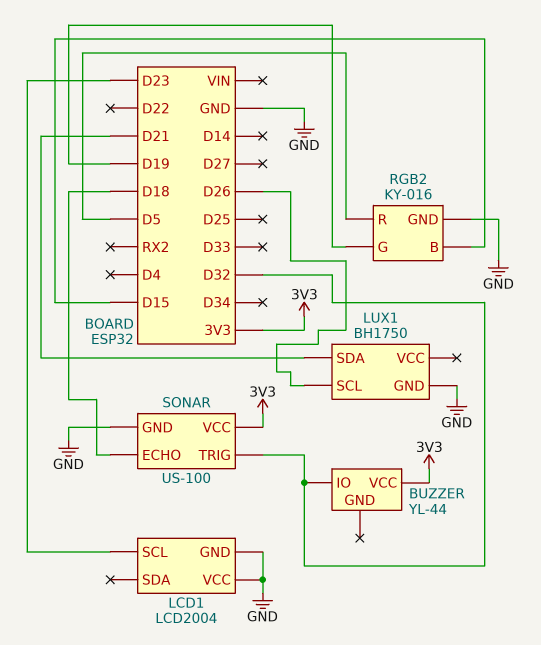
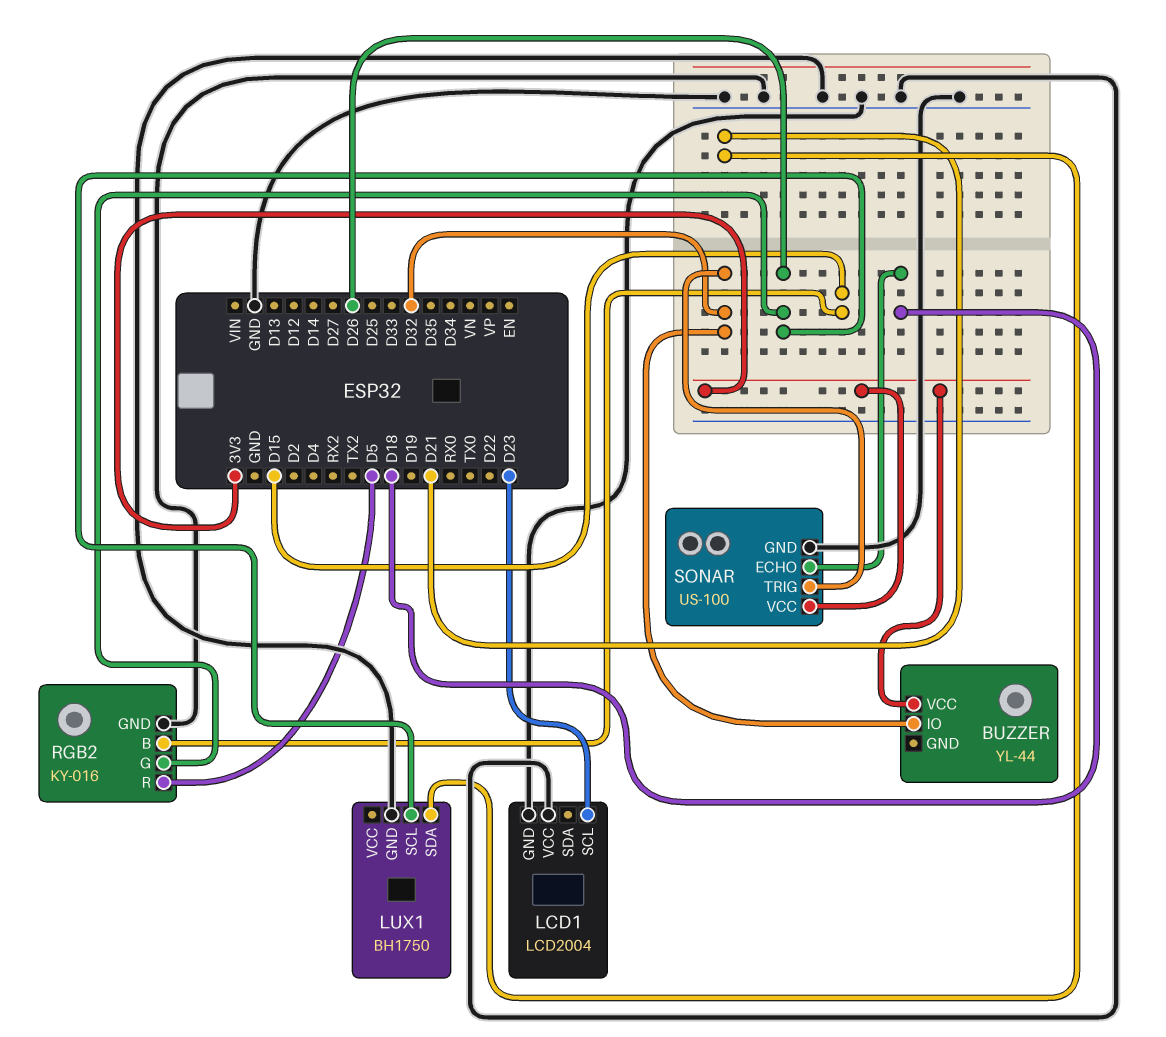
RGB2 pin G: D19 -> D26

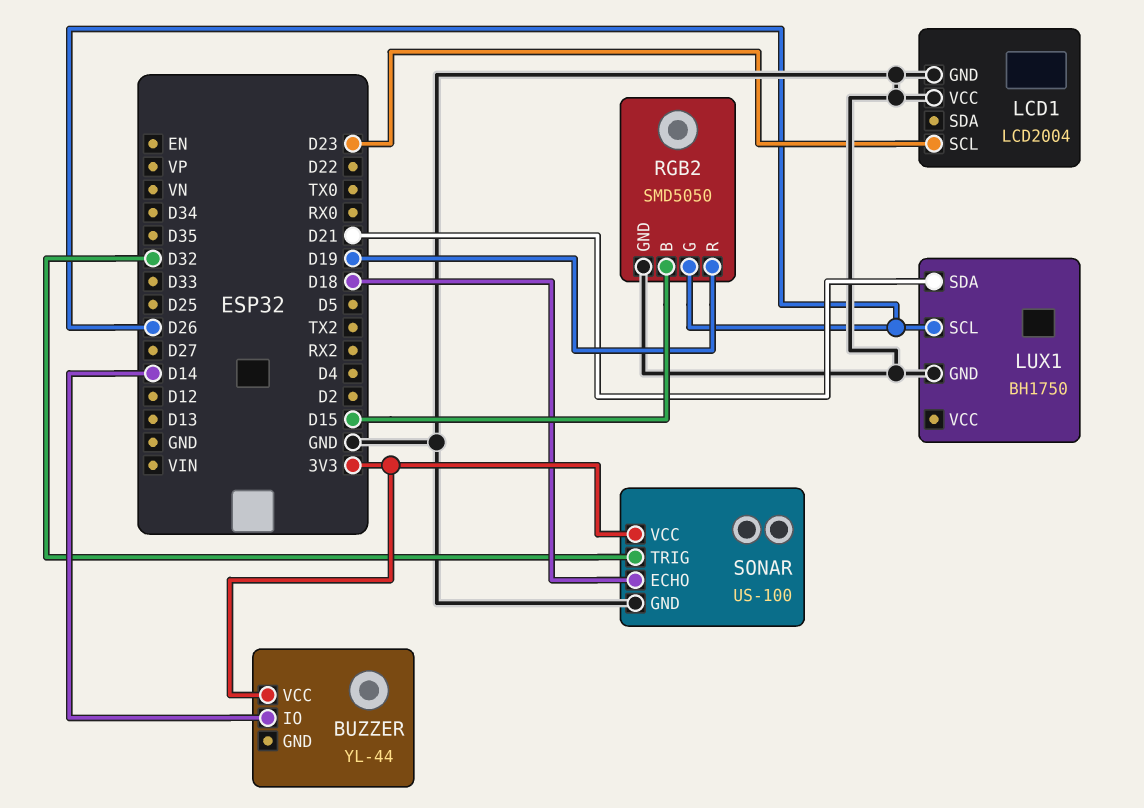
BUZZER pin IO: D32 -> D14
RGB2: KY-016 -> SMD5050
RGB2 pin R: D5 -> D19

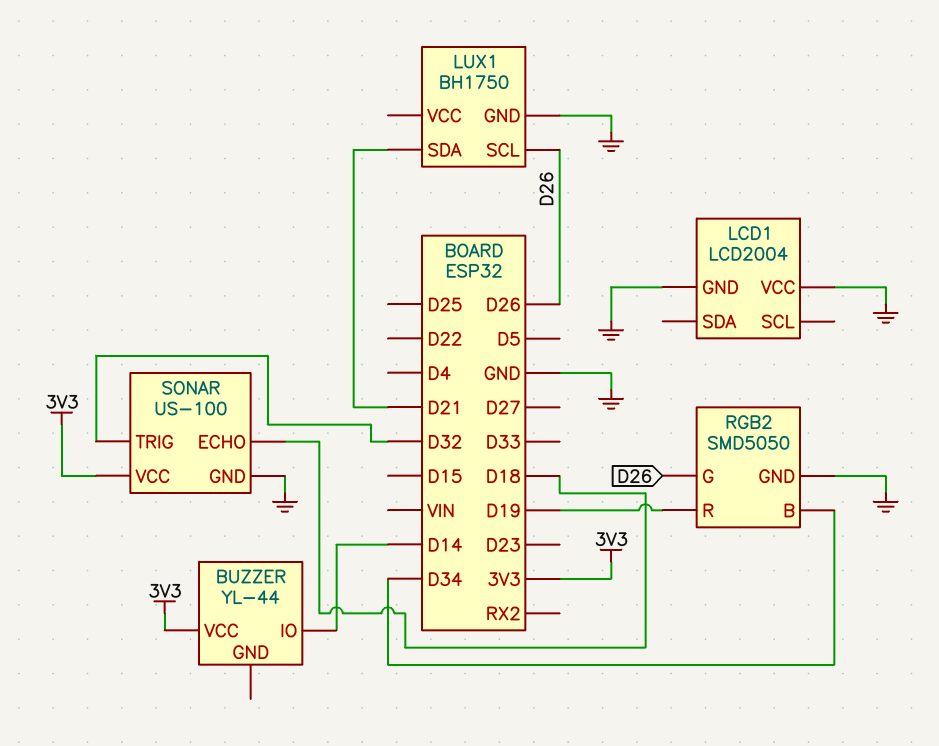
LCD1 pin SCL: D23 -> none
RGB2 pin B: D15 -> D34

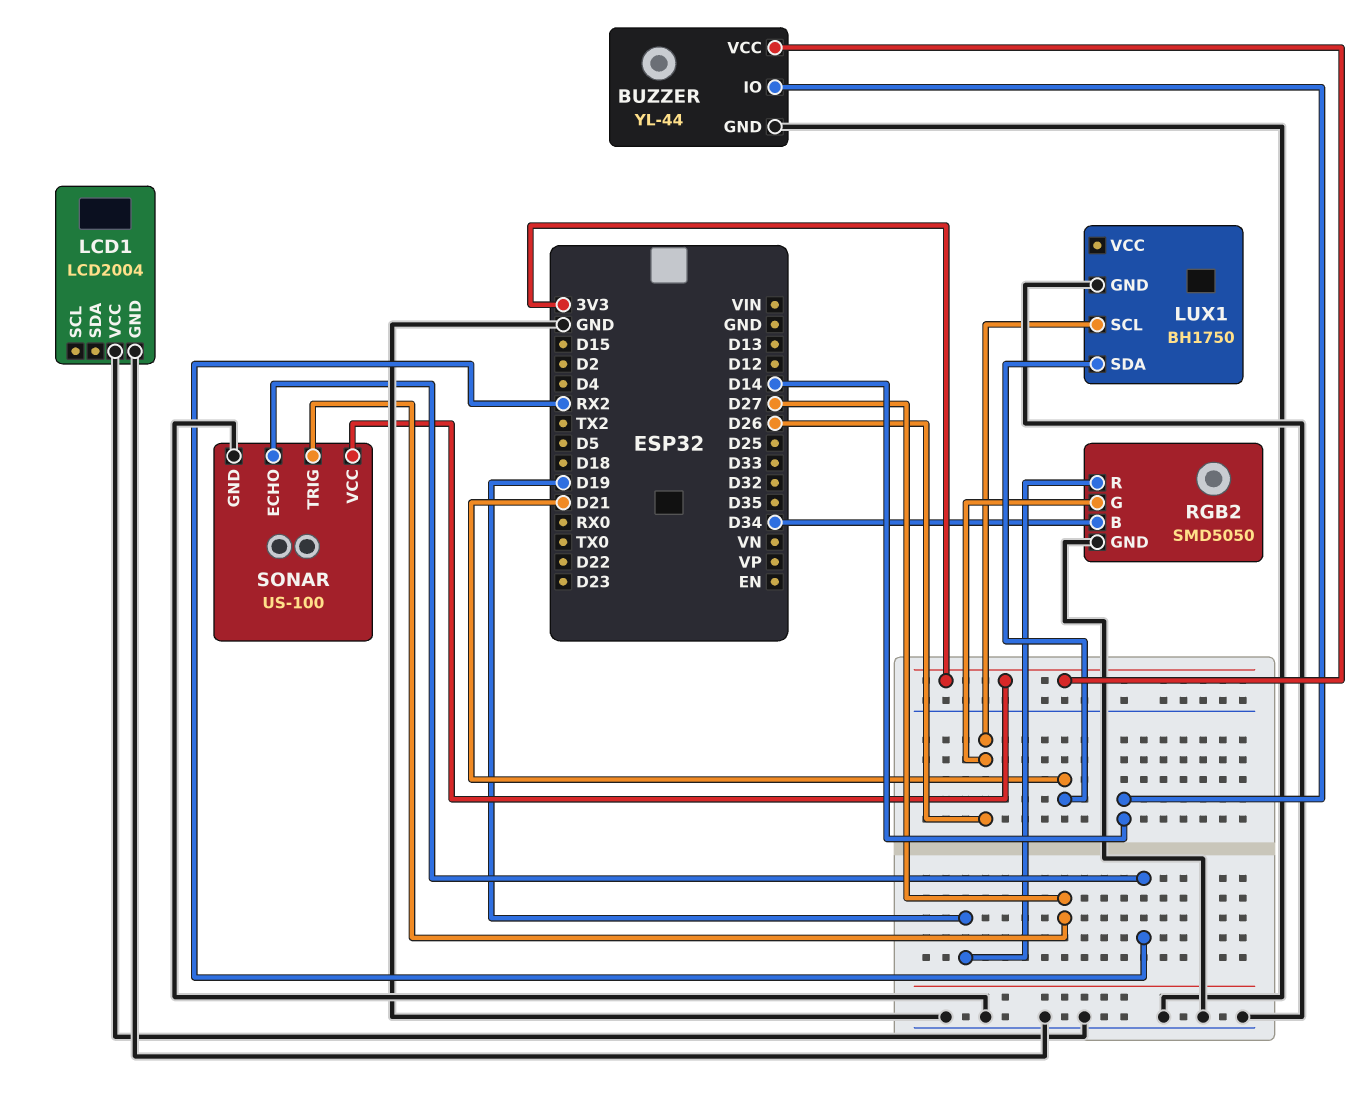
BUZZER pin GND: none -> GND
SONAR pin ECHO: D18 -> RX2
SONAR pin TRIG: D32 -> D27

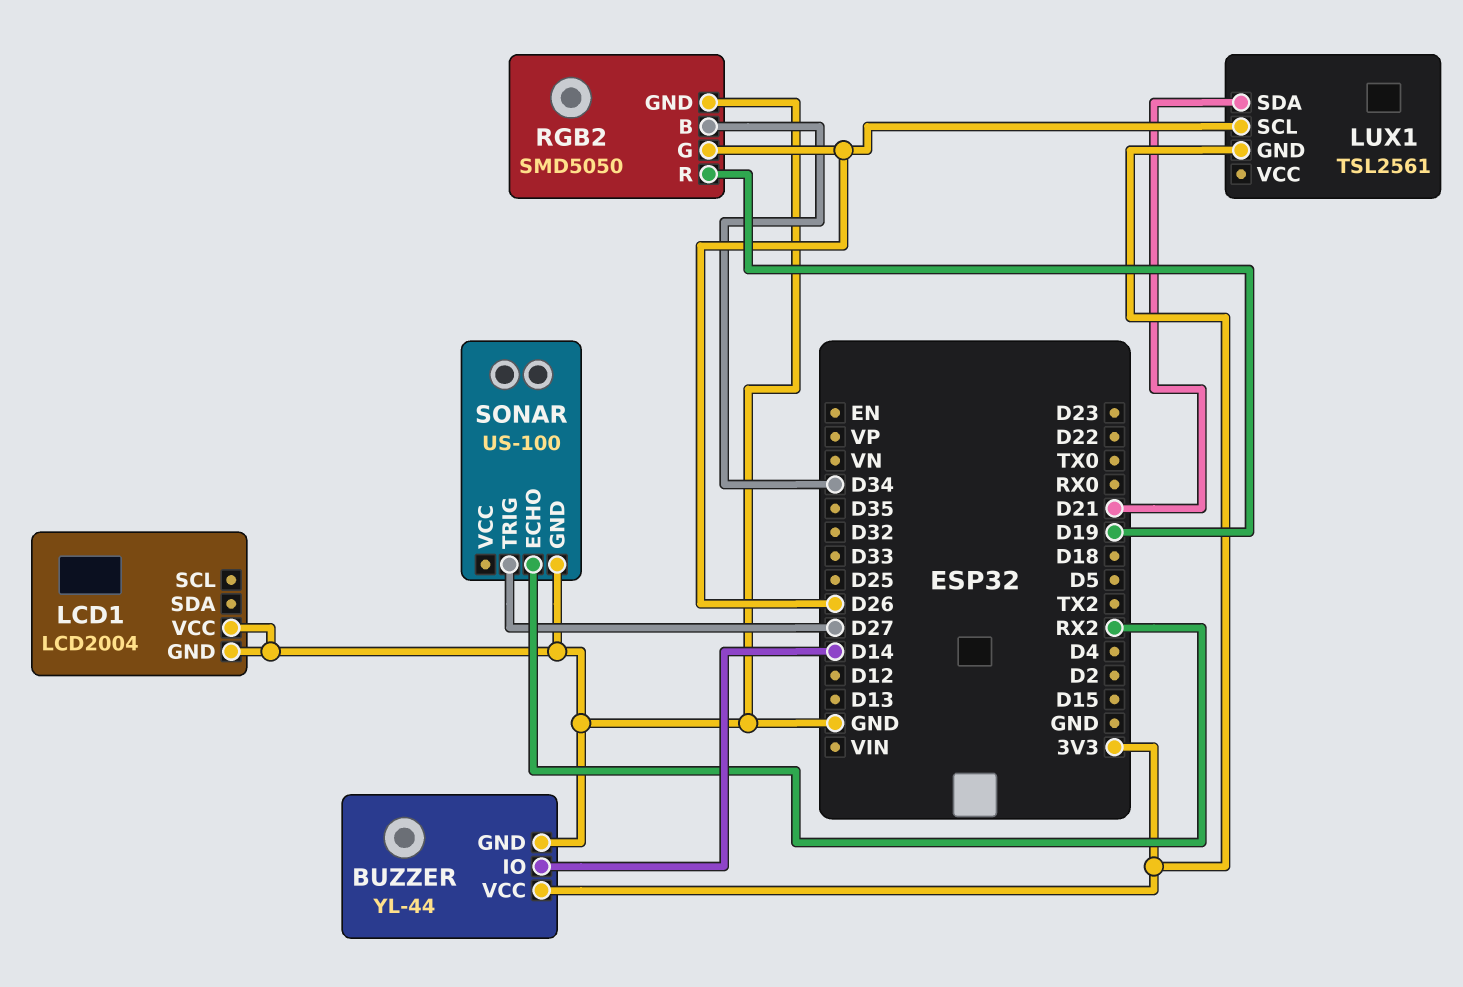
LUX1: BH1750 -> TSL2561
LUX1 pin GND: GND -> 3V3
SONAR pin VCC: 3V3 -> none

